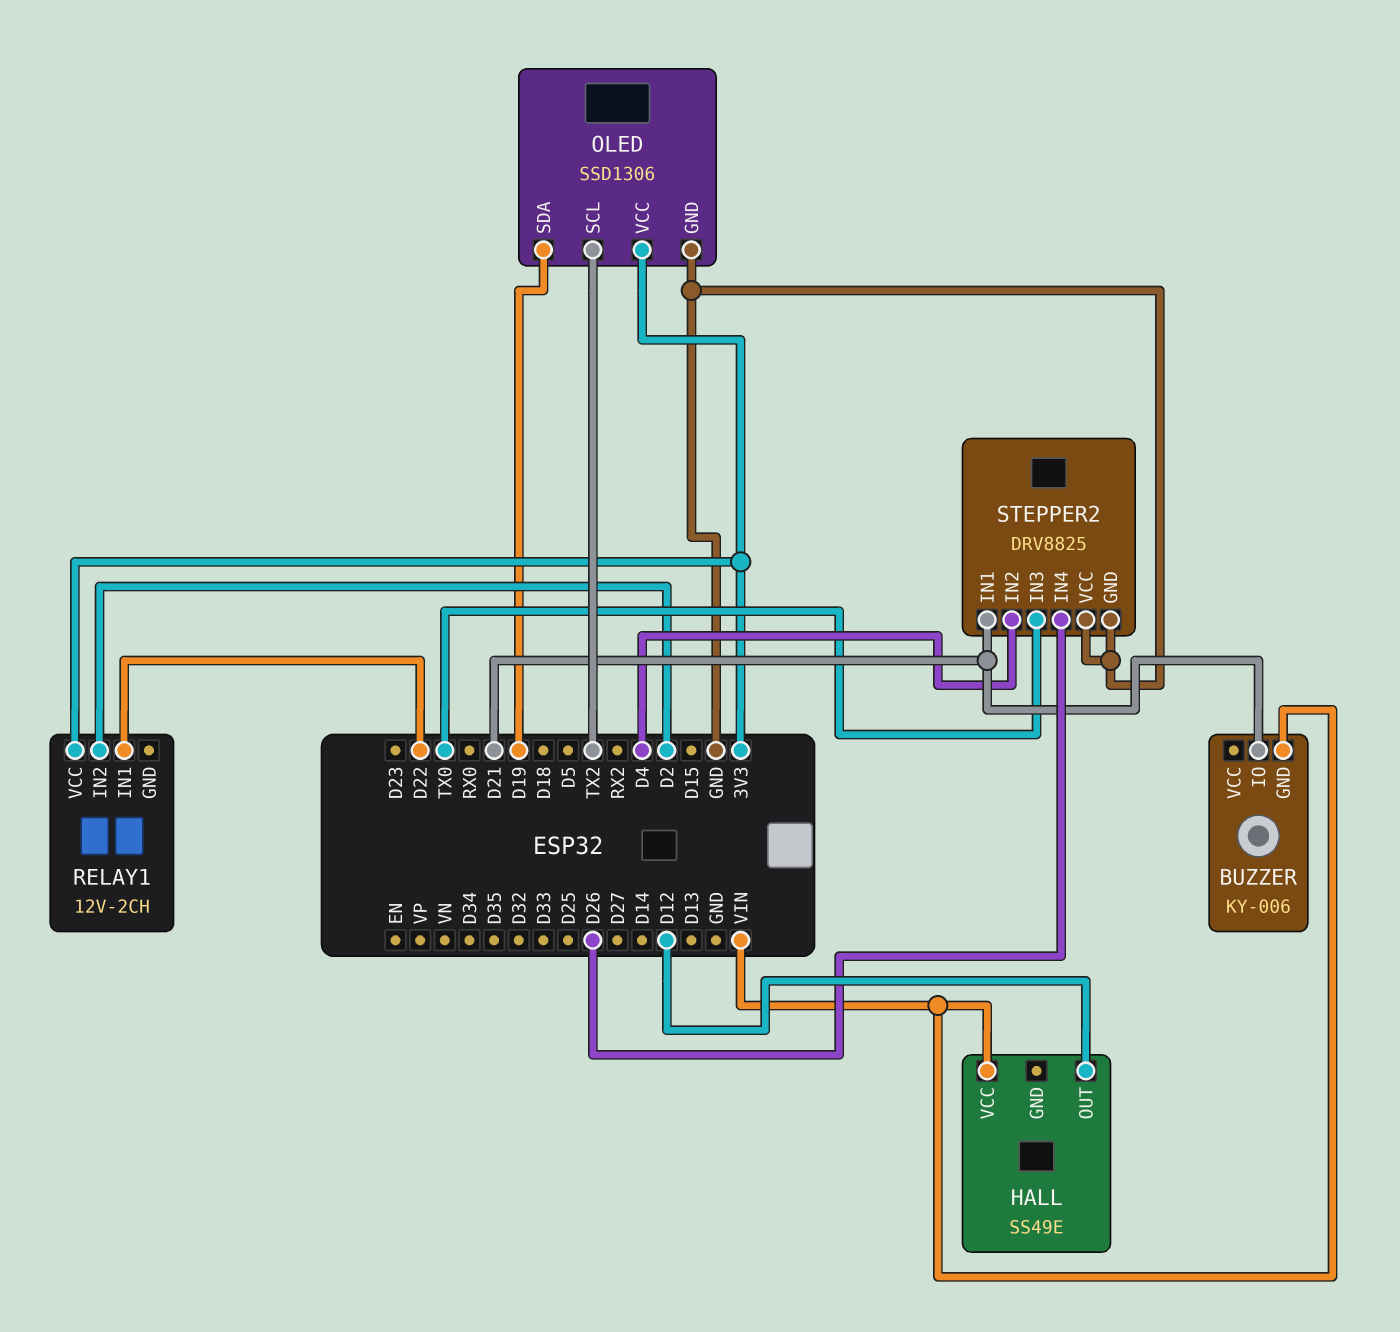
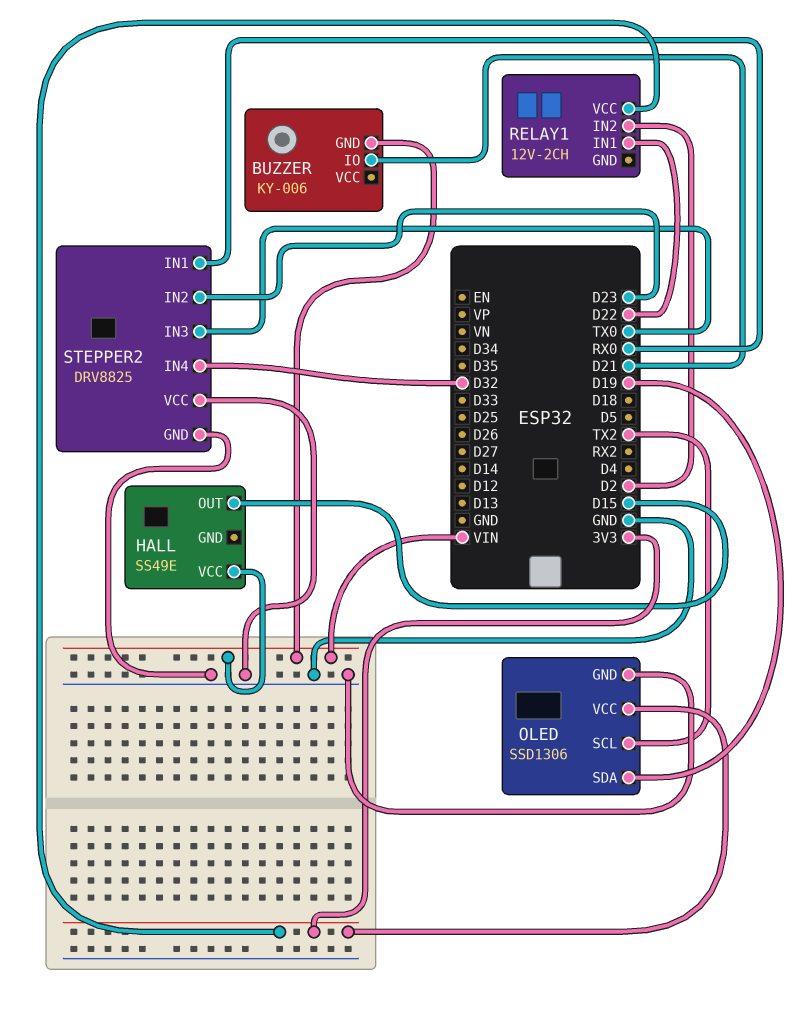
HALL pin OUT: D12 -> D15
STEPPER2 pin IN1: D21 -> RX0
STEPPER2 pin IN2: D4 -> D23
STEPPER2 pin IN4: D26 -> D32

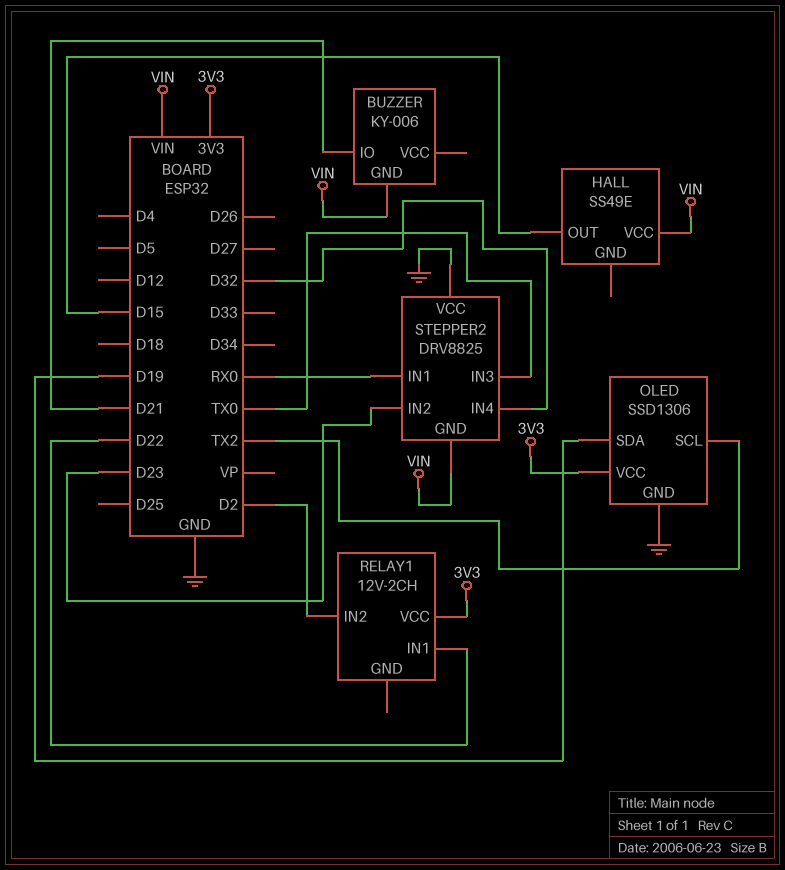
STEPPER2 pin GND: GND -> VIN

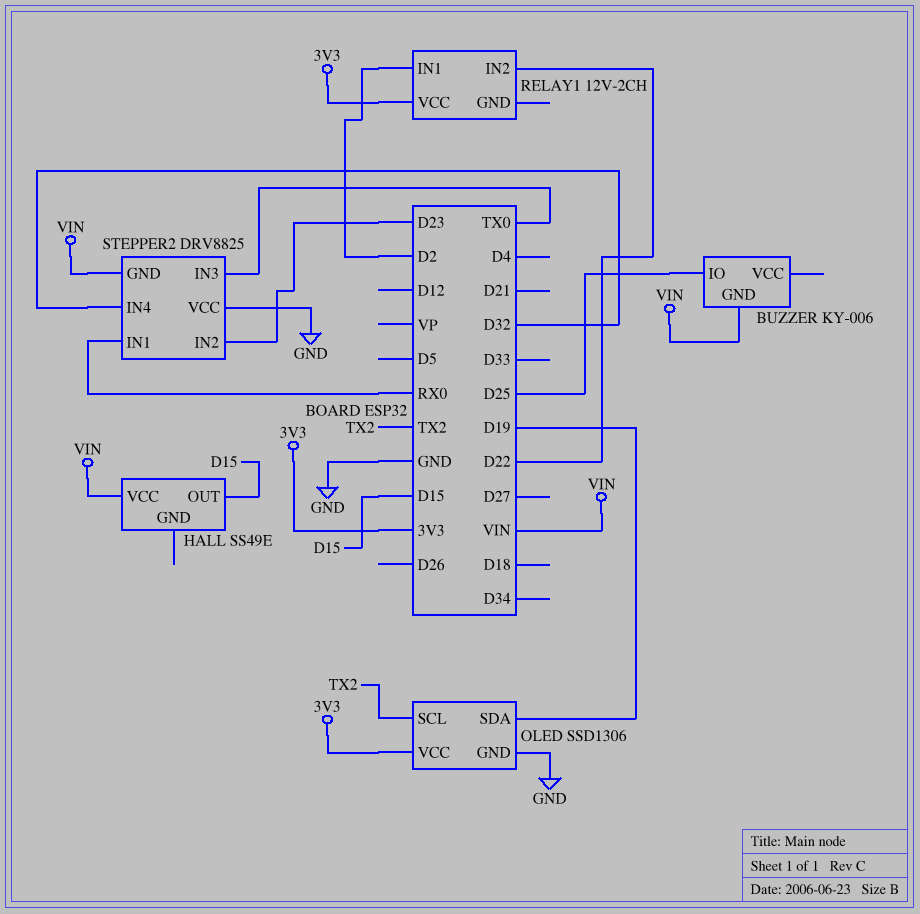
BUZZER pin IO: D21 -> D25
RELAY1 pin IN1: D22 -> D2
RELAY1 pin IN2: D2 -> D22

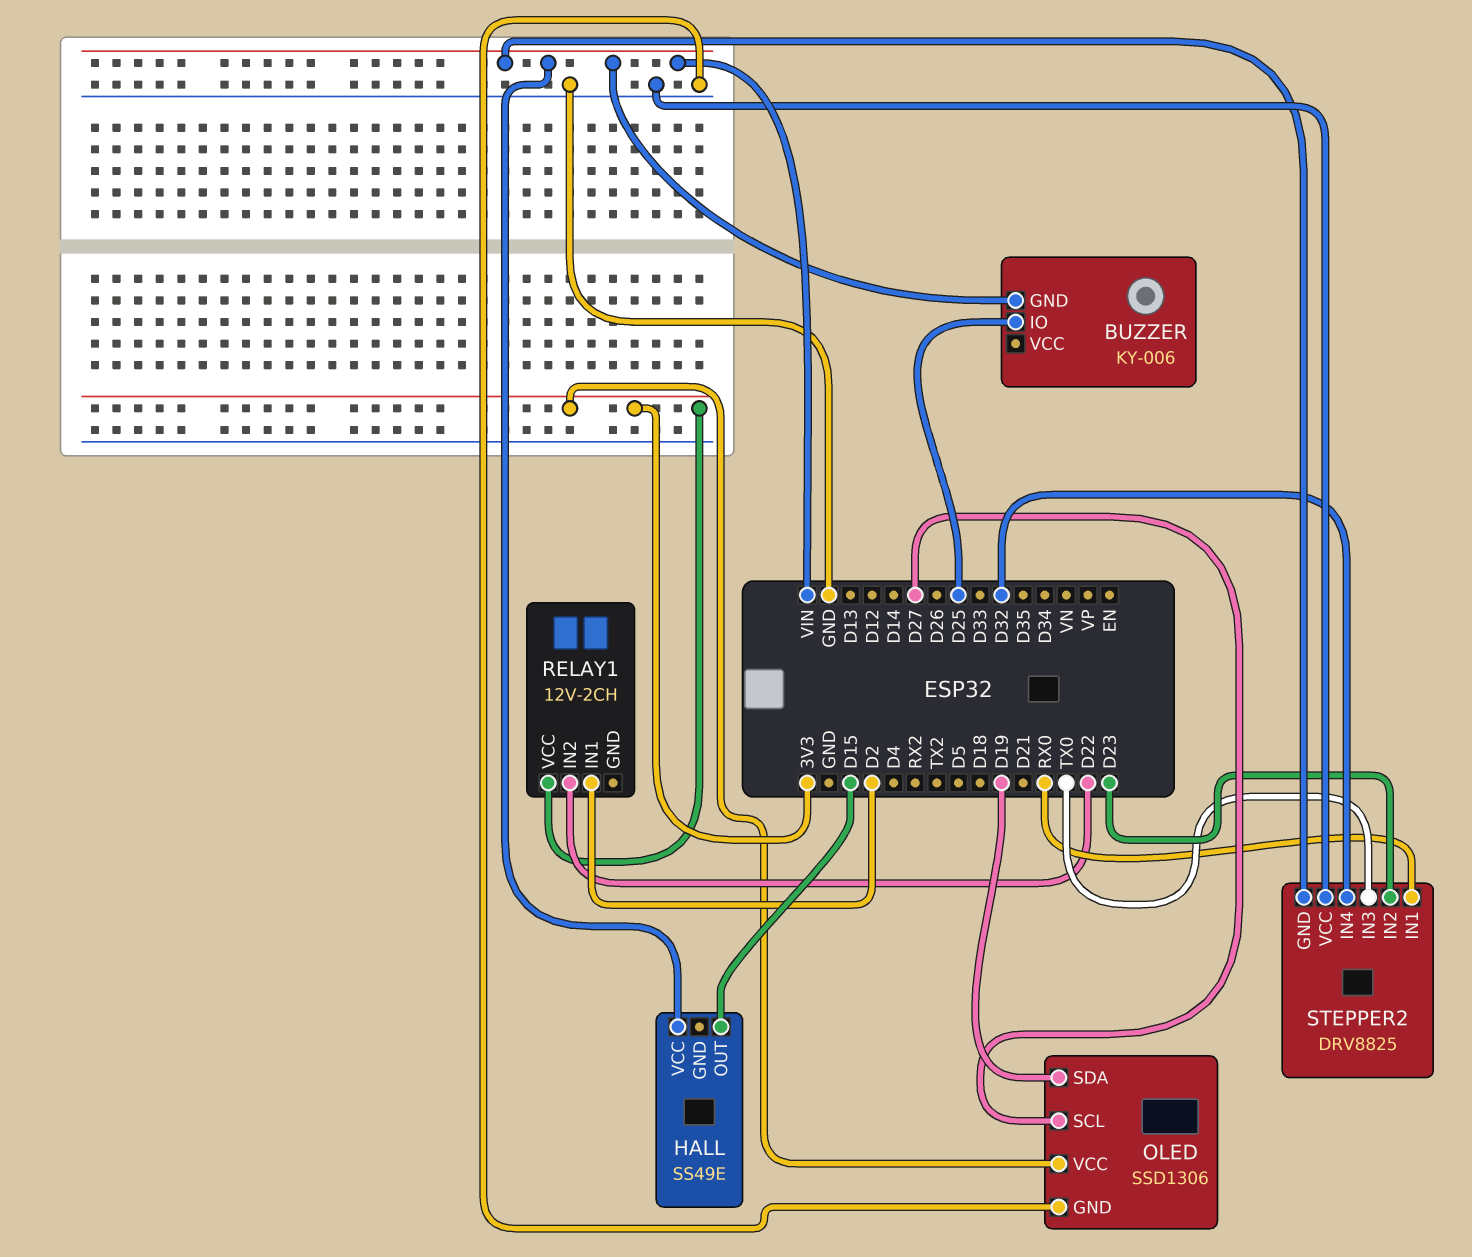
OLED pin SCL: TX2 -> D27

